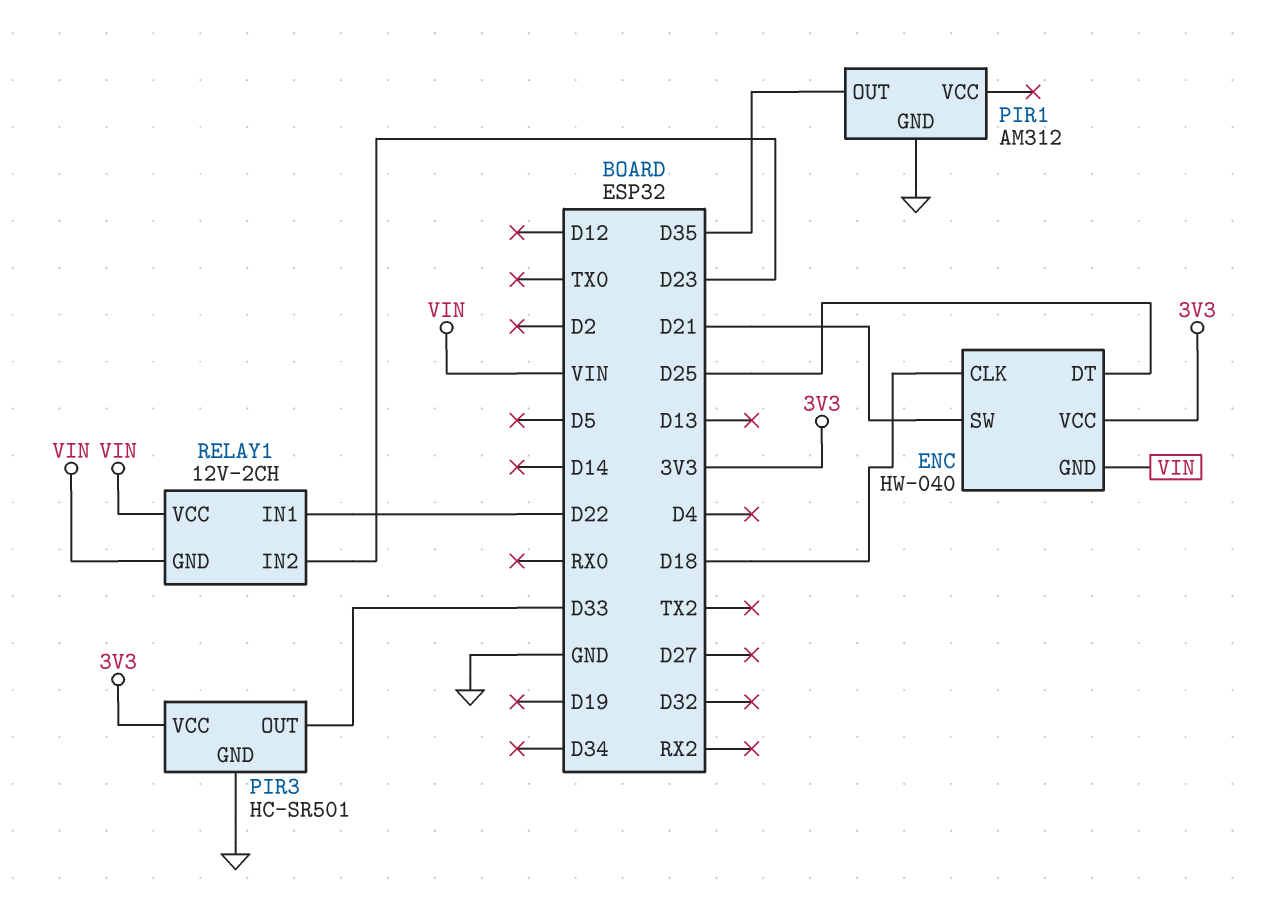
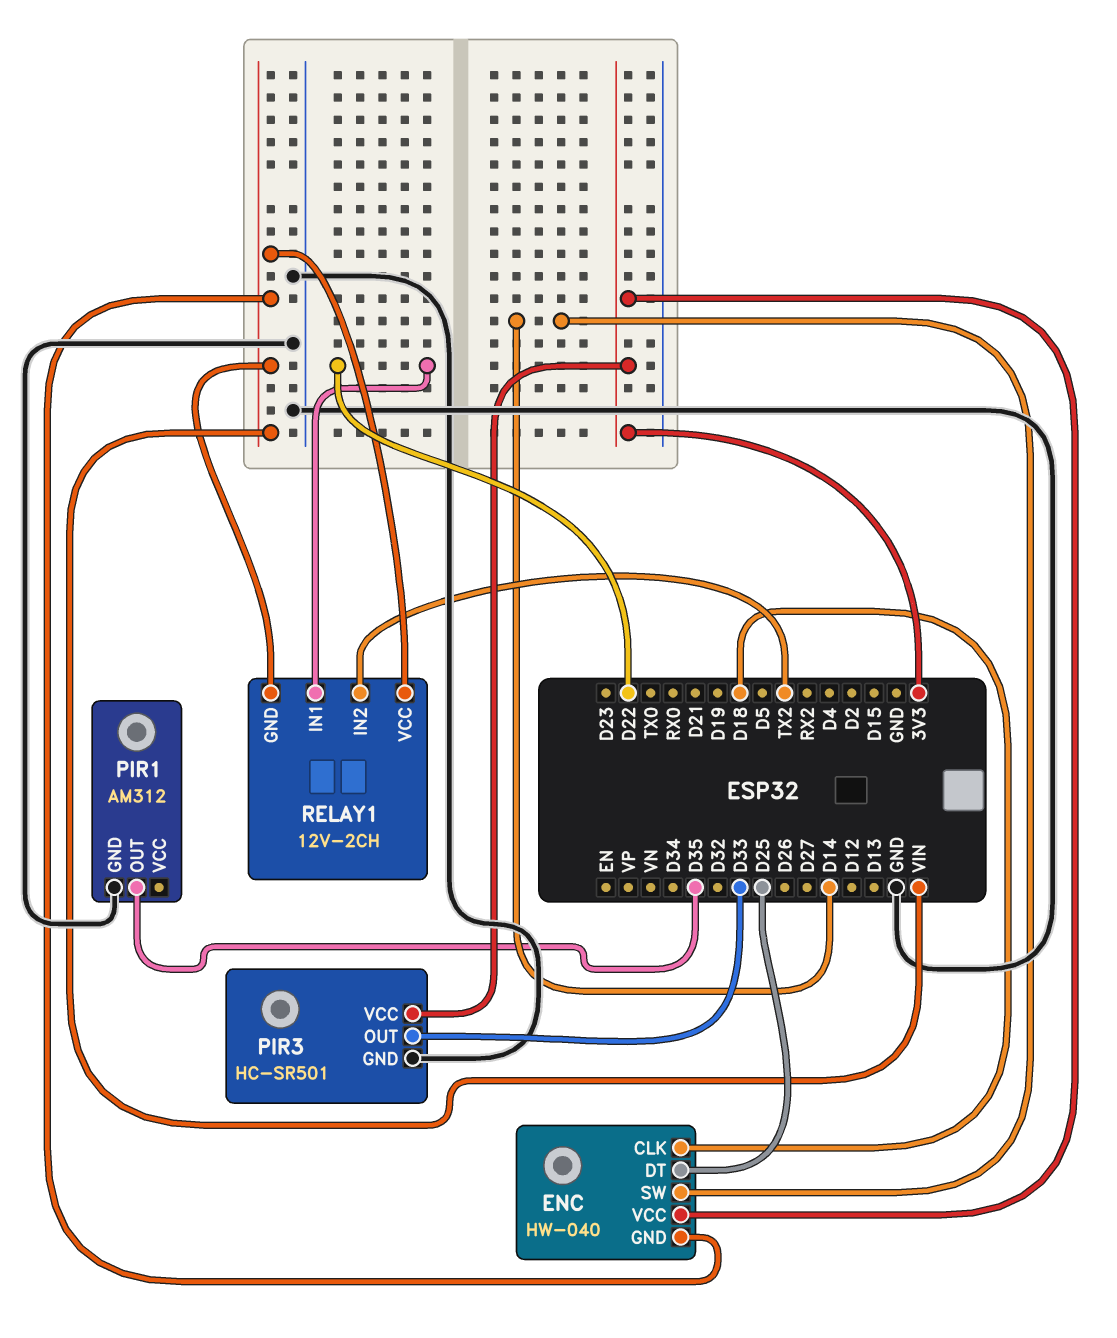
ENC pin SW: D21 -> D14
RELAY1 pin IN2: D23 -> TX2

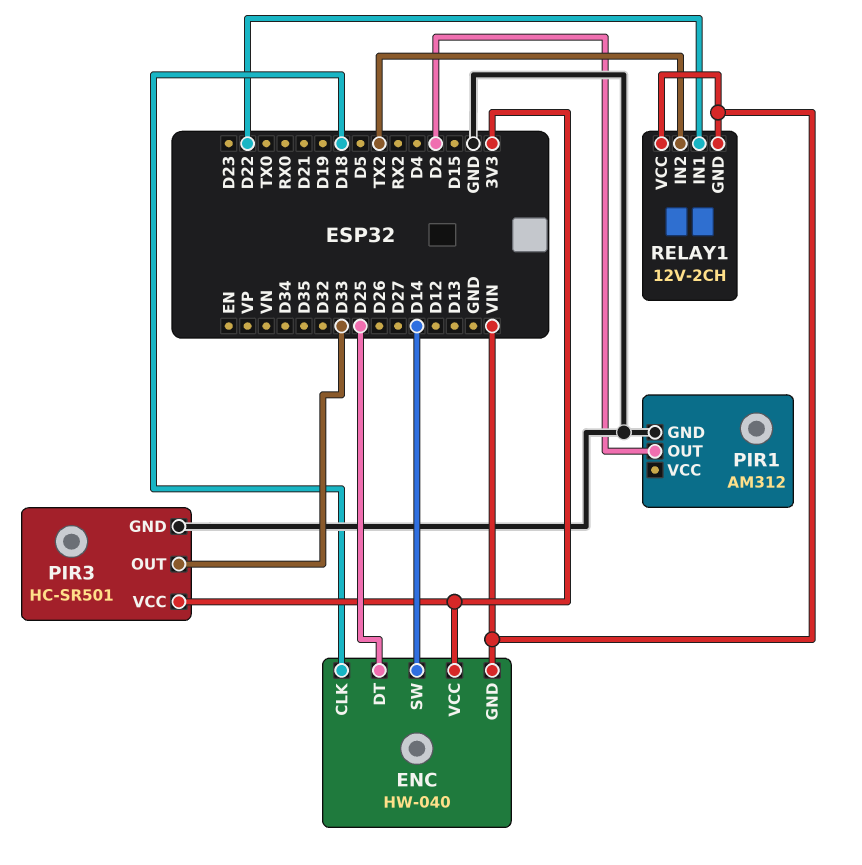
PIR1 pin OUT: D35 -> D2

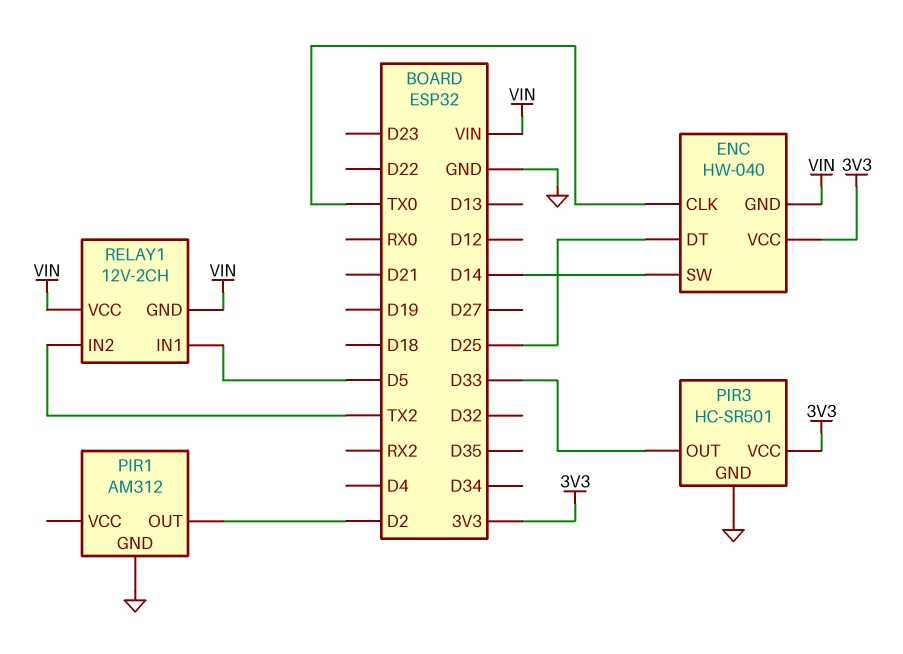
ENC pin CLK: D18 -> TX0
RELAY1 pin IN1: D22 -> D5

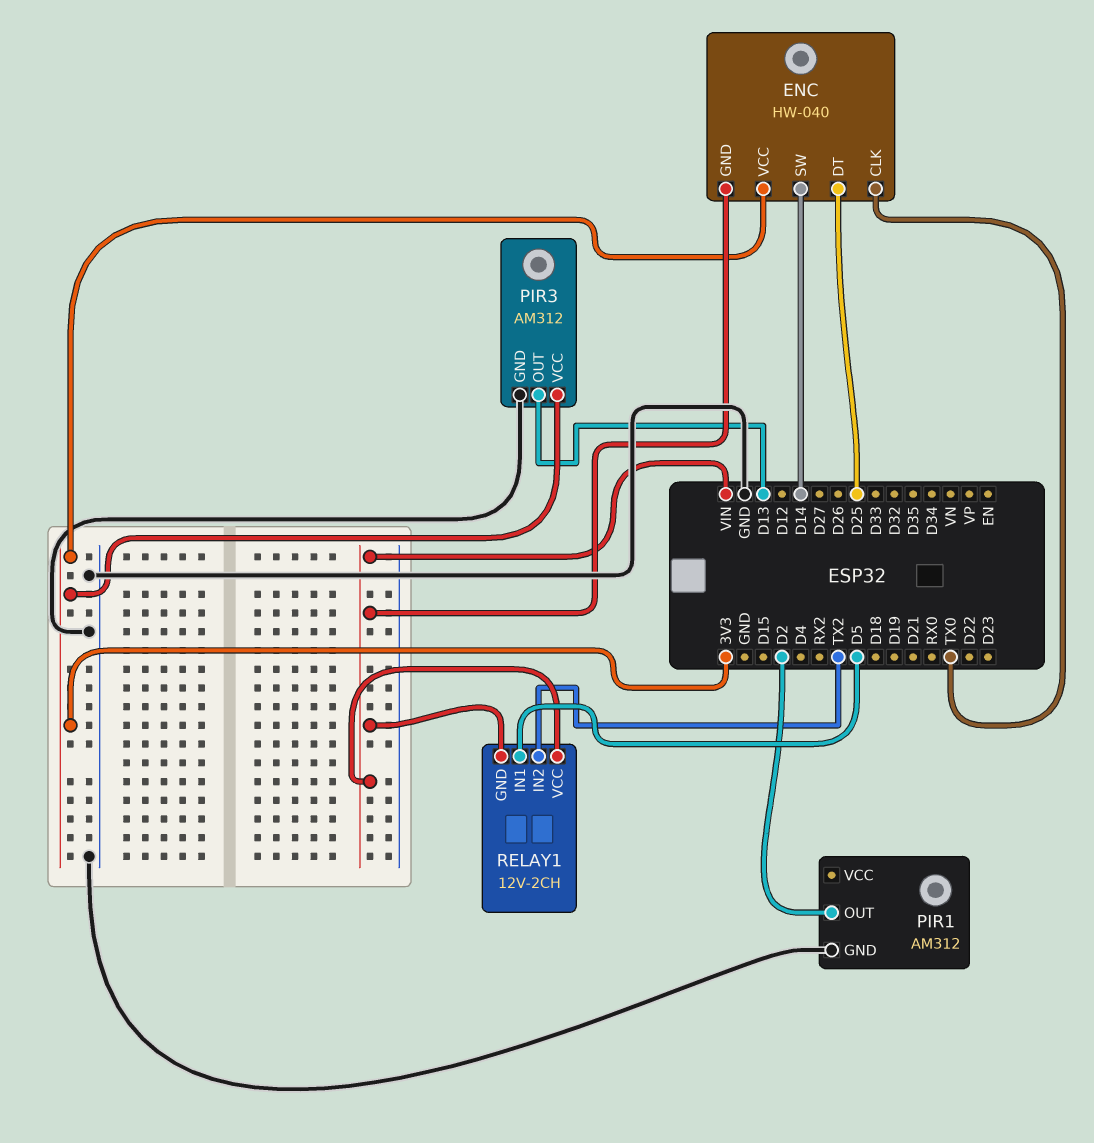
PIR3: HC-SR501 -> AM312
PIR3 pin OUT: D33 -> D13

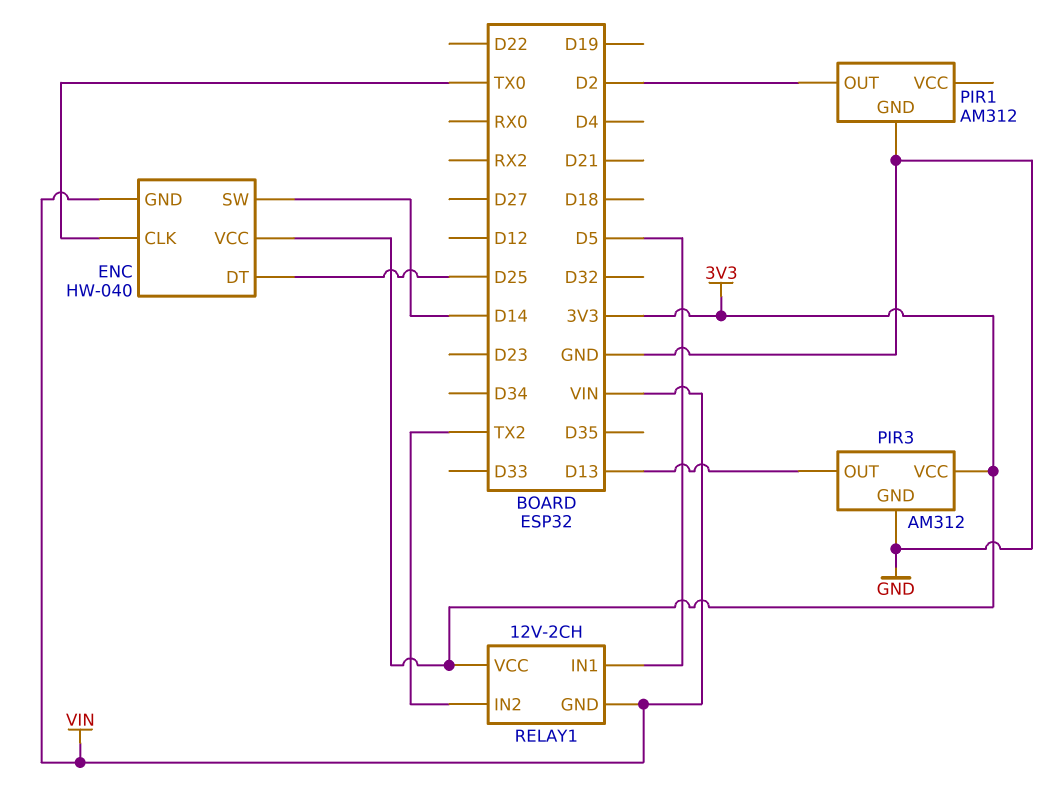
RELAY1 pin VCC: VIN -> 3V3

